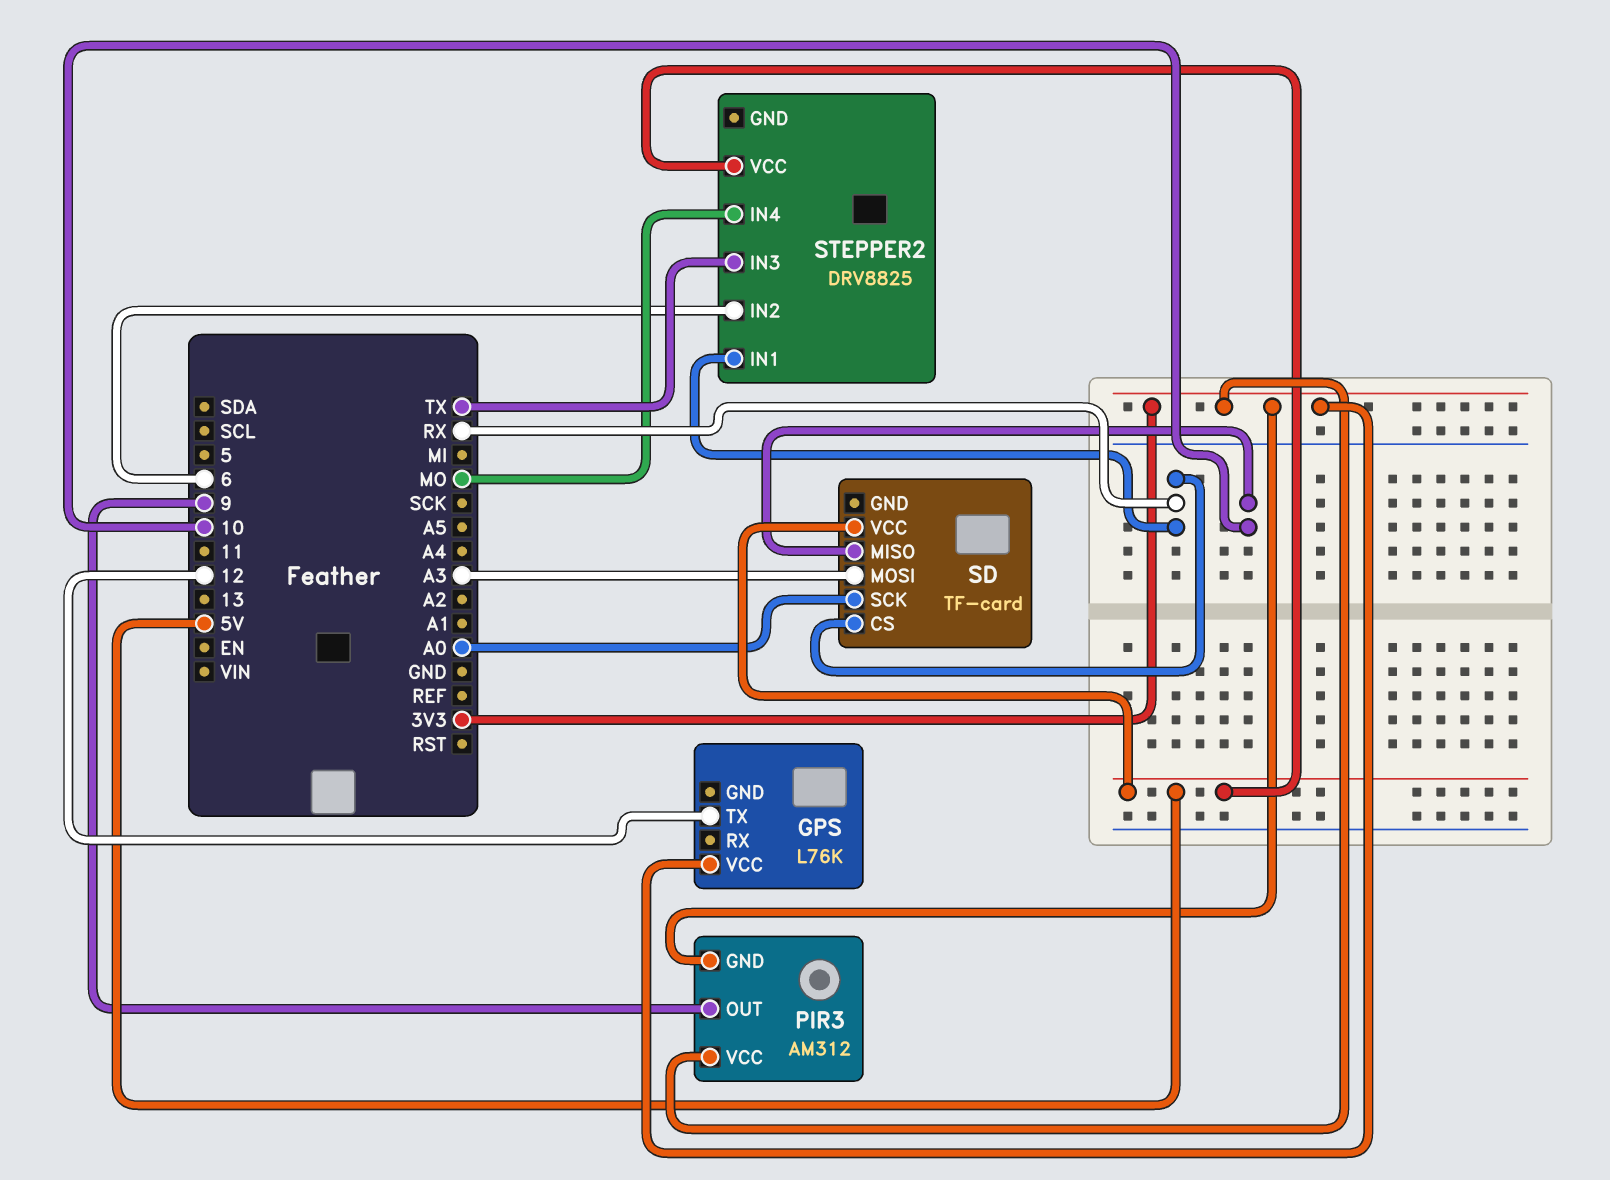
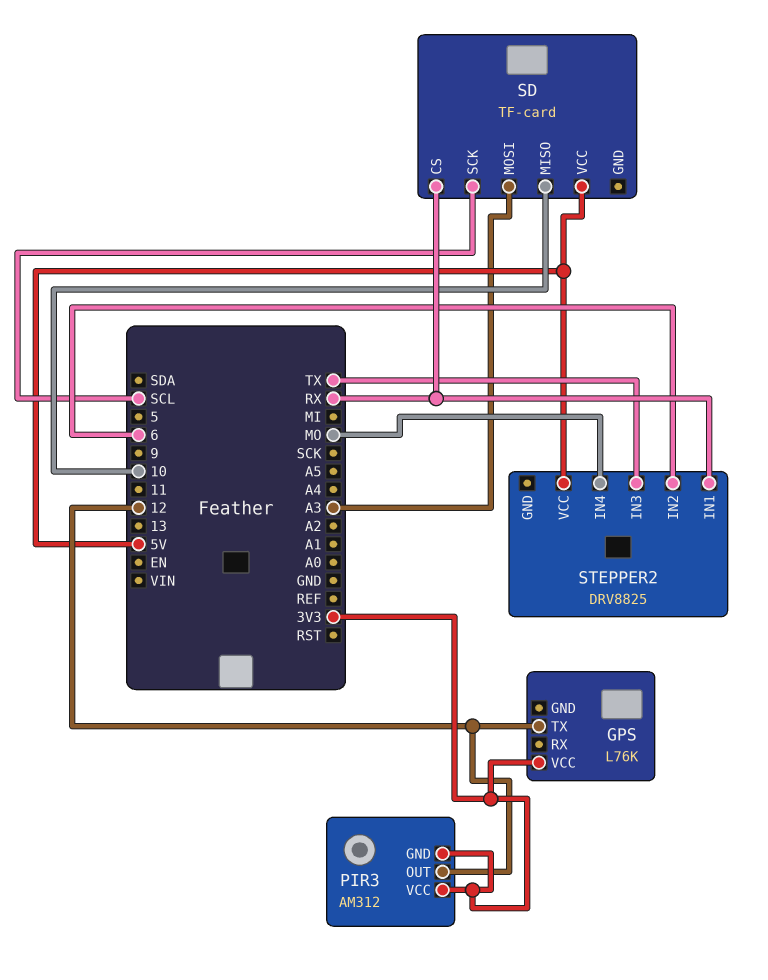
PIR3 pin OUT: 9 -> 12
SD pin SCK: A0 -> SCL

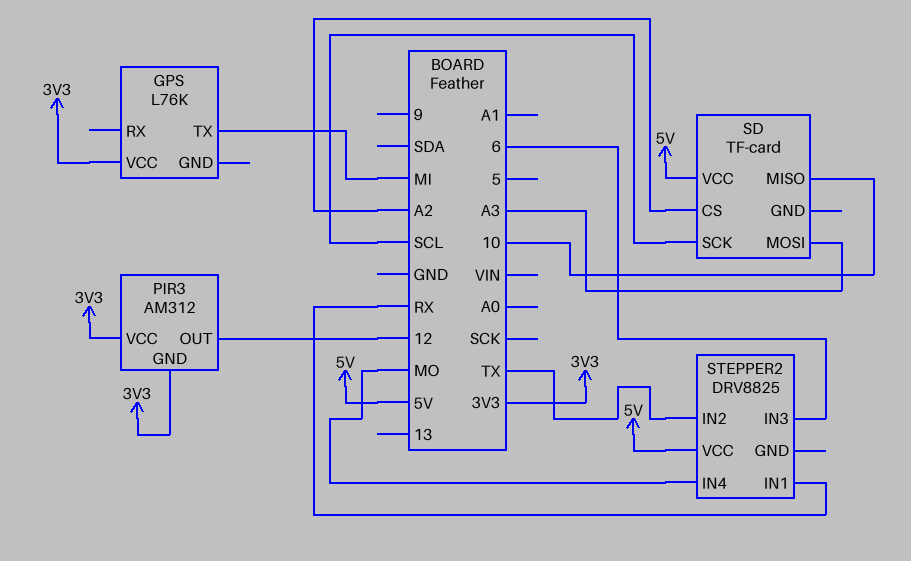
GPS pin TX: 12 -> MI
SD pin CS: RX -> A2
STEPPER2 pin IN2: 6 -> TX
STEPPER2 pin IN3: TX -> 6

